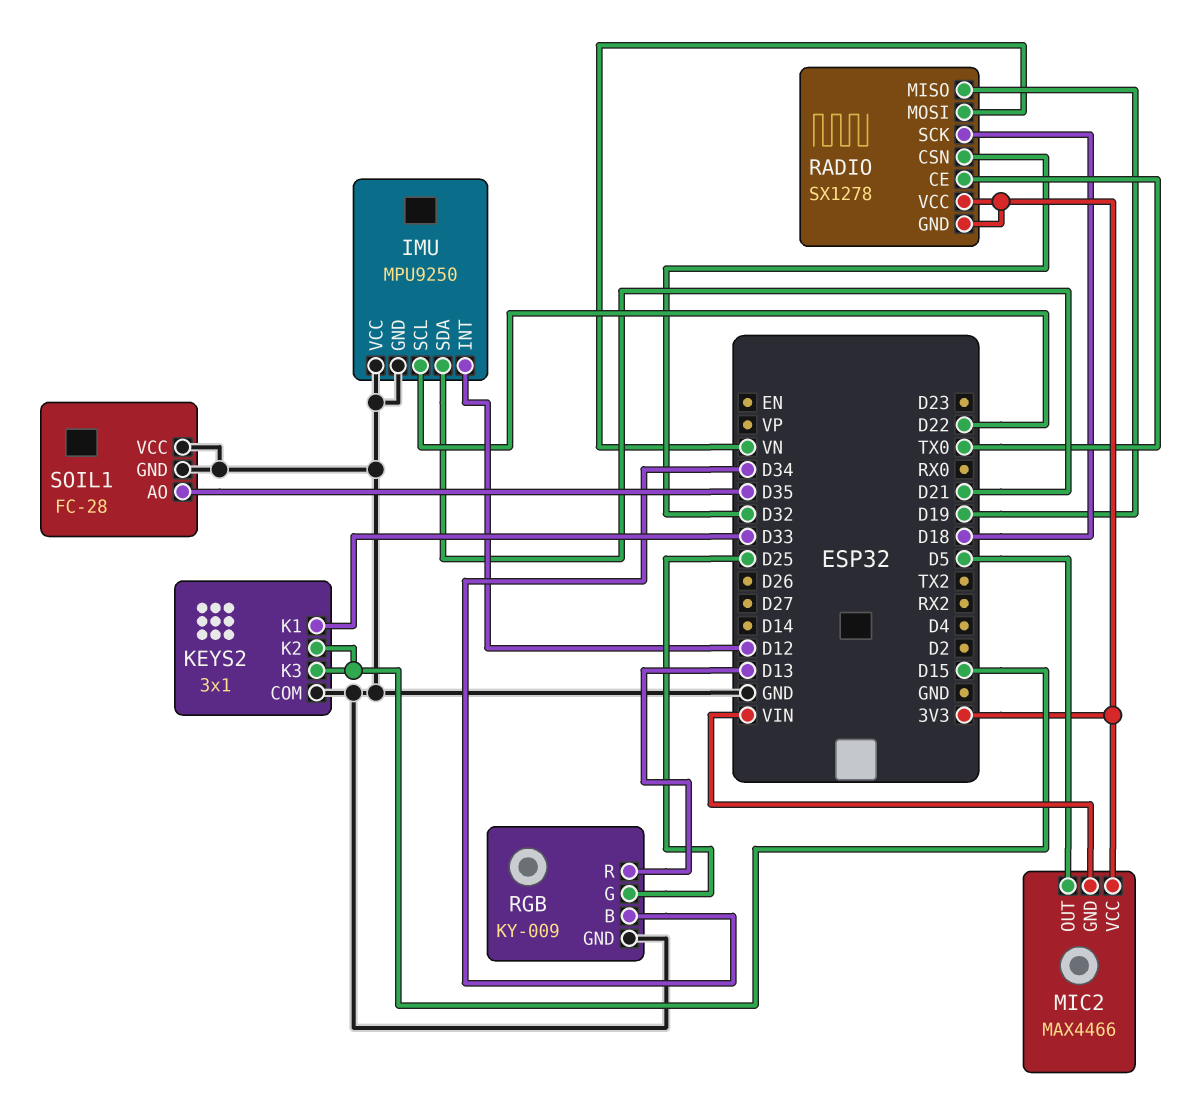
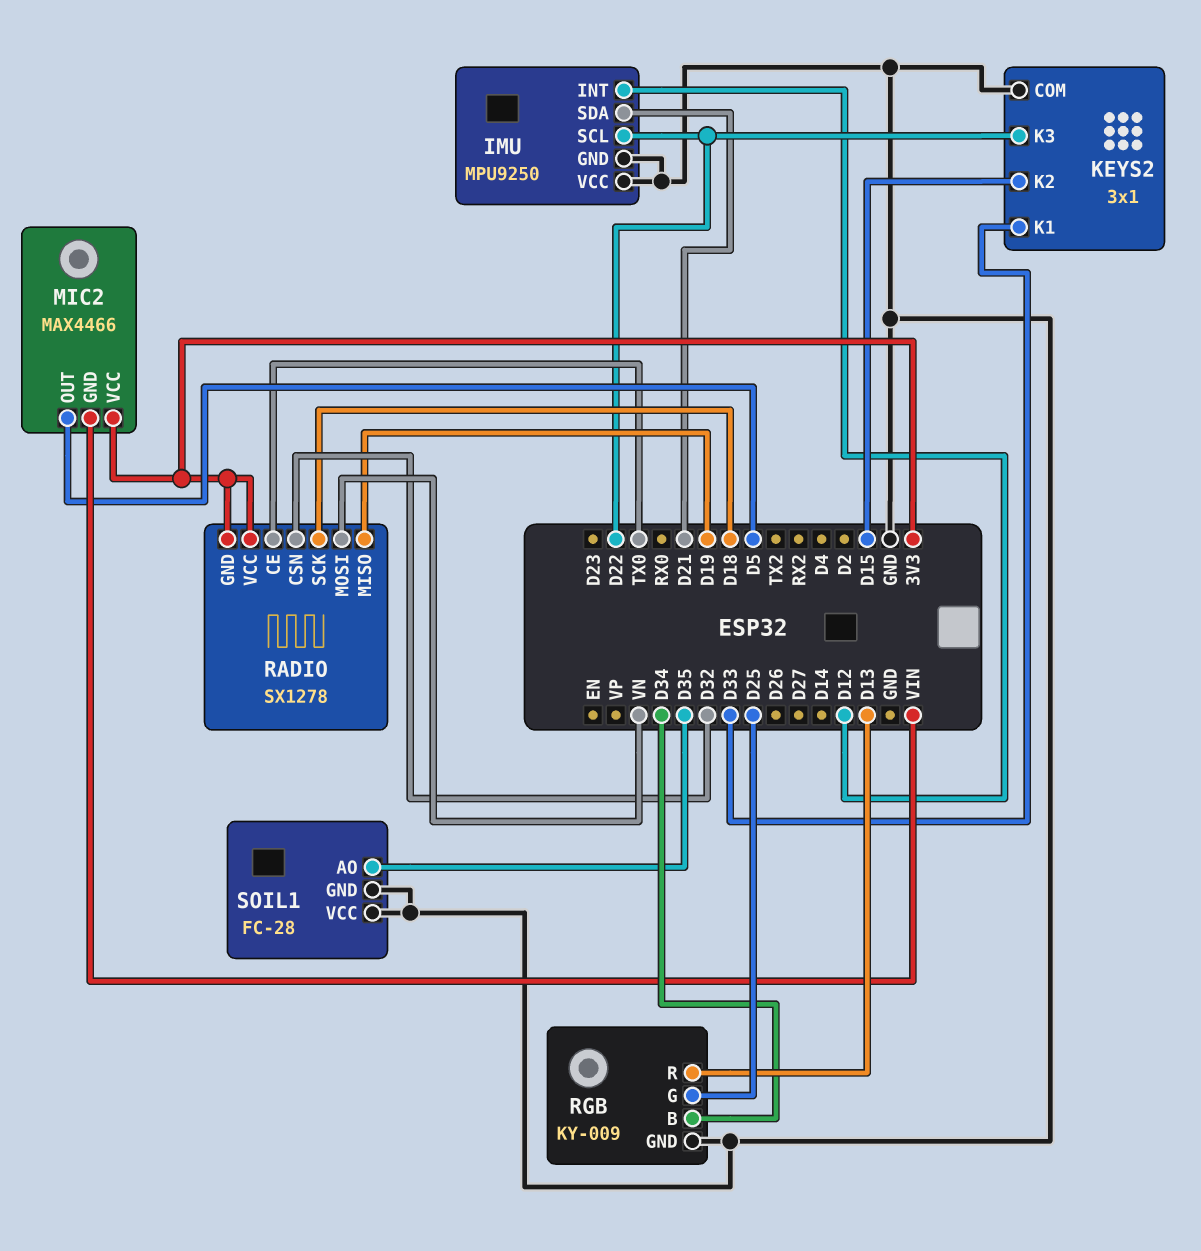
KEYS2 pin K3: D15 -> D22

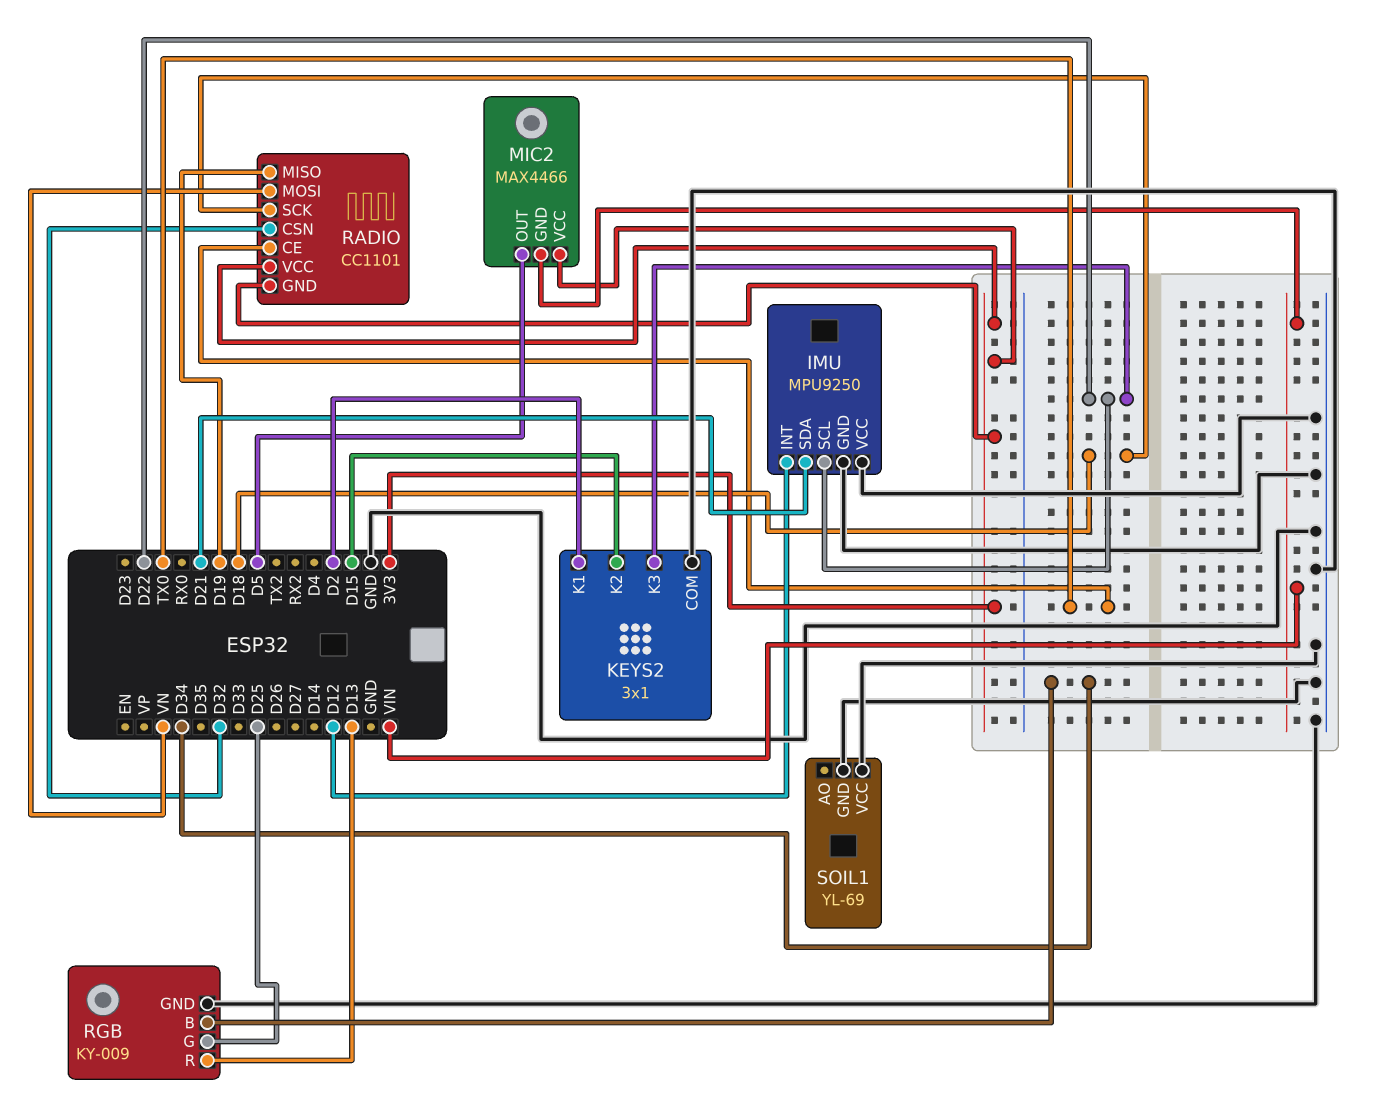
KEYS2 pin K1: D33 -> D2
RADIO: SX1278 -> CC1101
SOIL1: FC-28 -> YL-69
SOIL1 pin AO: D35 -> none

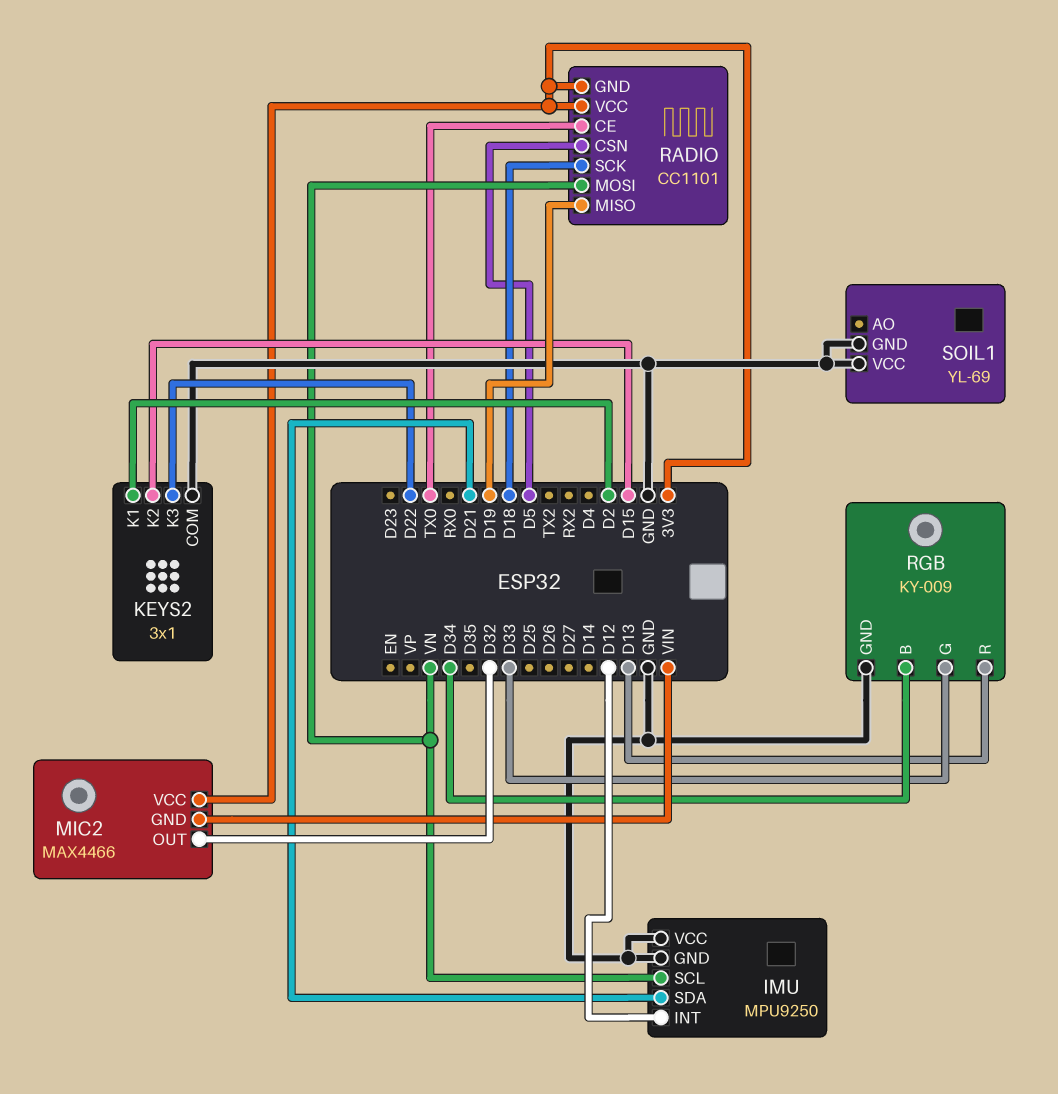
IMU pin SCL: D22 -> VN
MIC2 pin OUT: D5 -> D32
RADIO pin CSN: D32 -> D5
RGB pin G: D25 -> D33

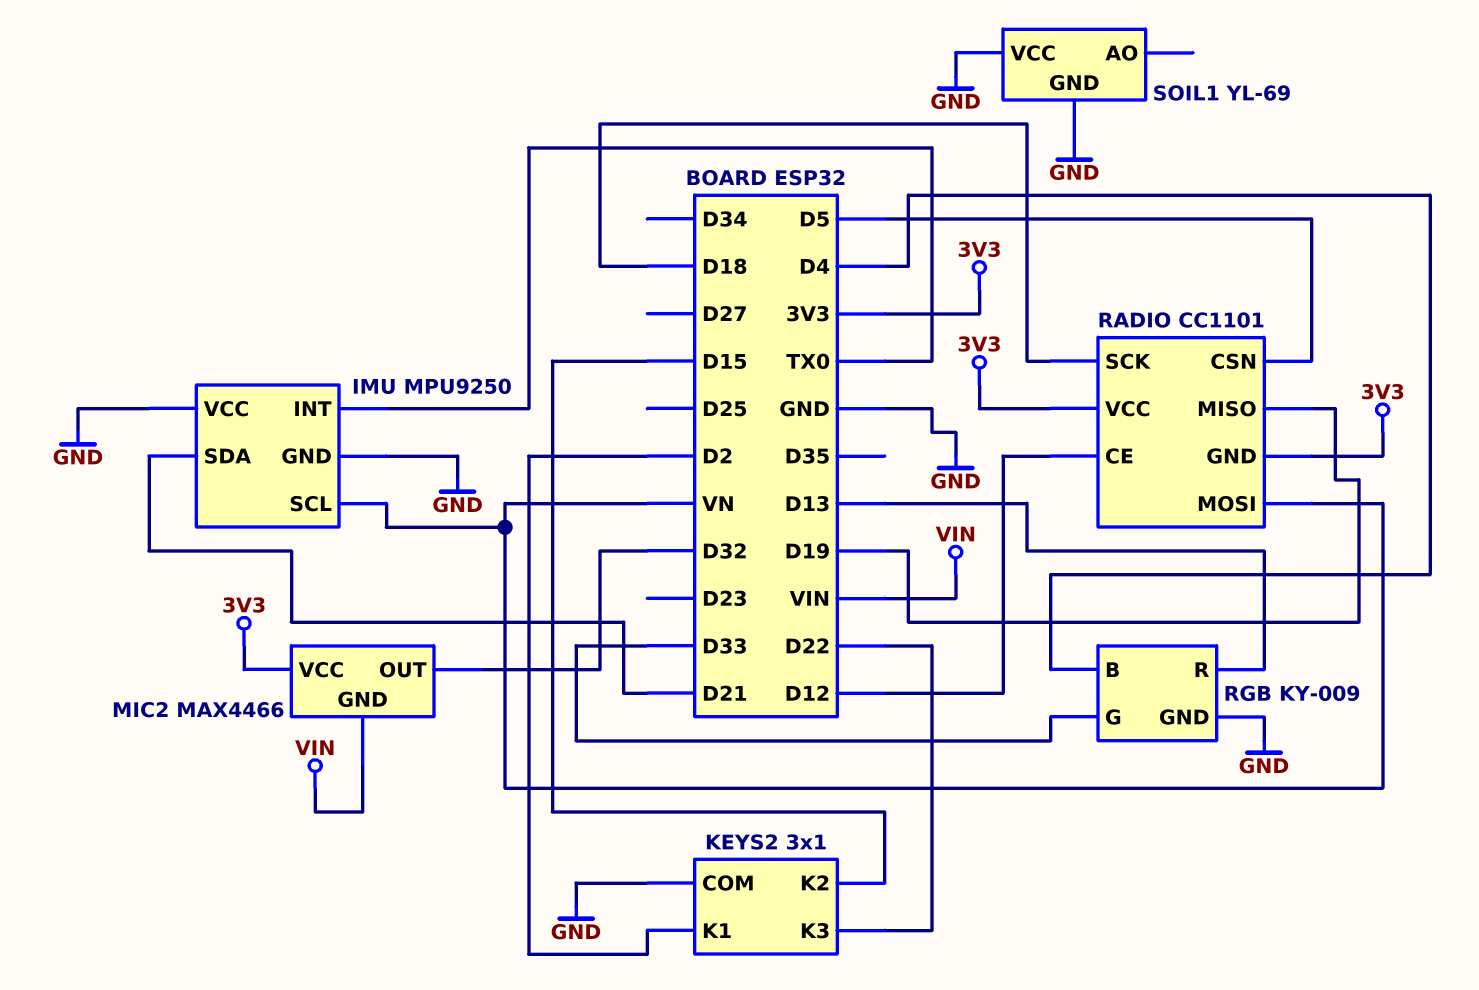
IMU pin INT: D12 -> TX0
RADIO pin CE: TX0 -> D12
RGB pin B: D34 -> D4

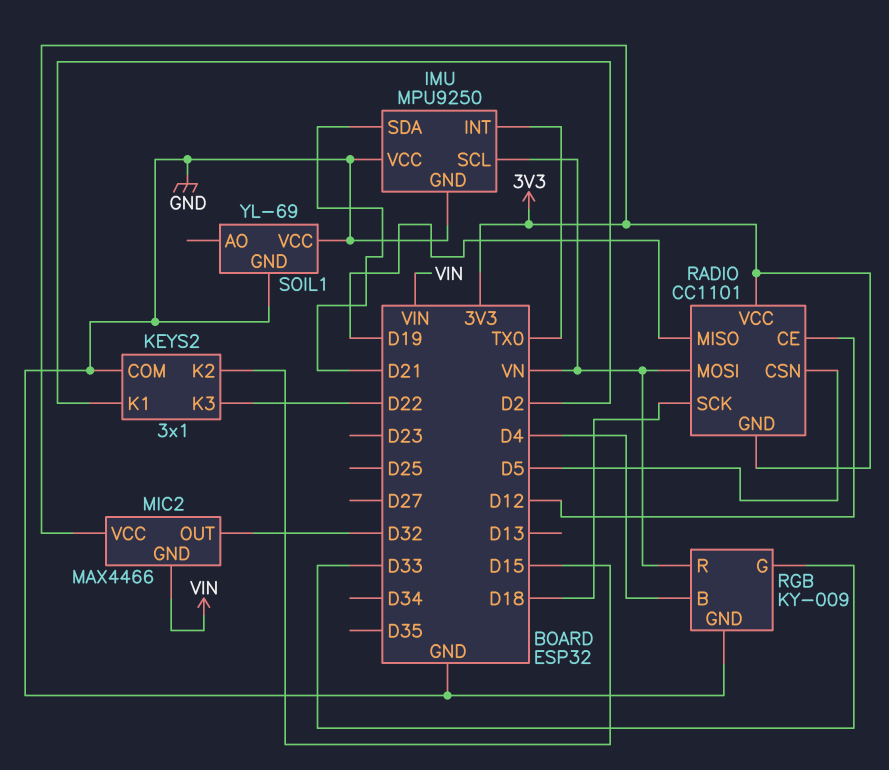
RGB pin R: D13 -> VN

